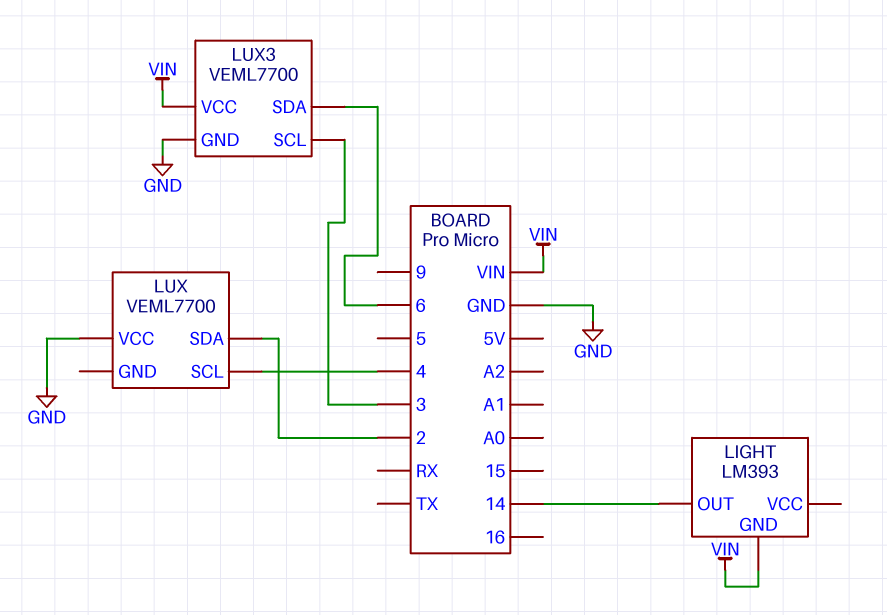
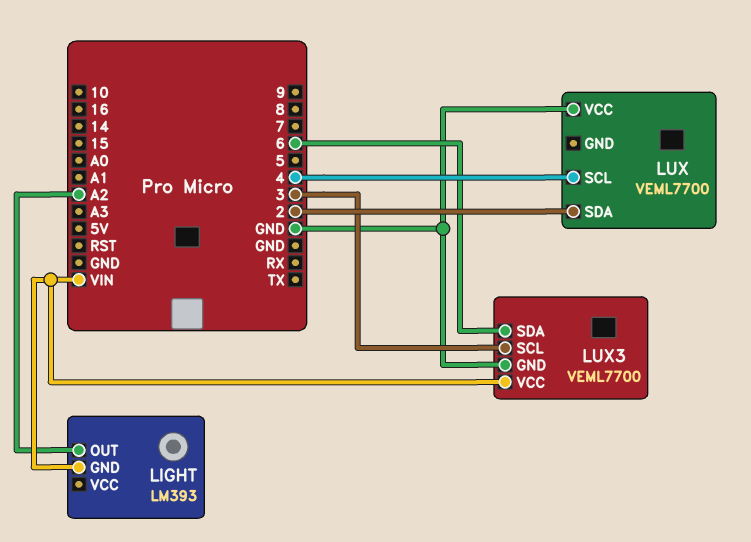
LIGHT pin OUT: 14 -> A2

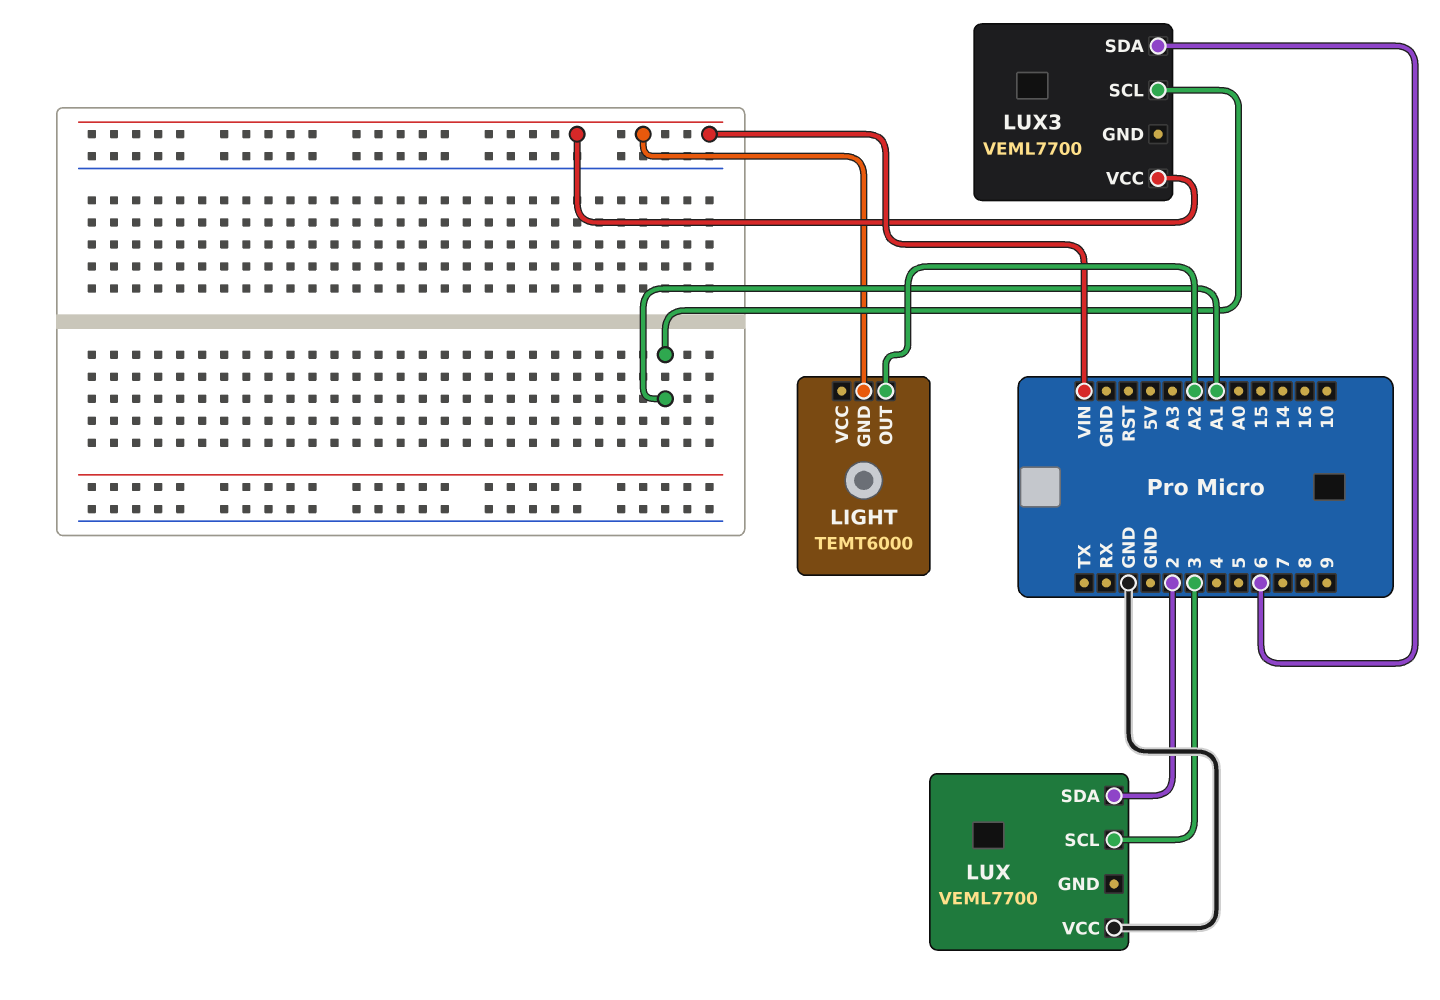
LIGHT: LM393 -> TEMT6000
LUX pin SCL: 4 -> 3
LUX3 pin GND: GND -> none
LUX3 pin SCL: 3 -> A1

